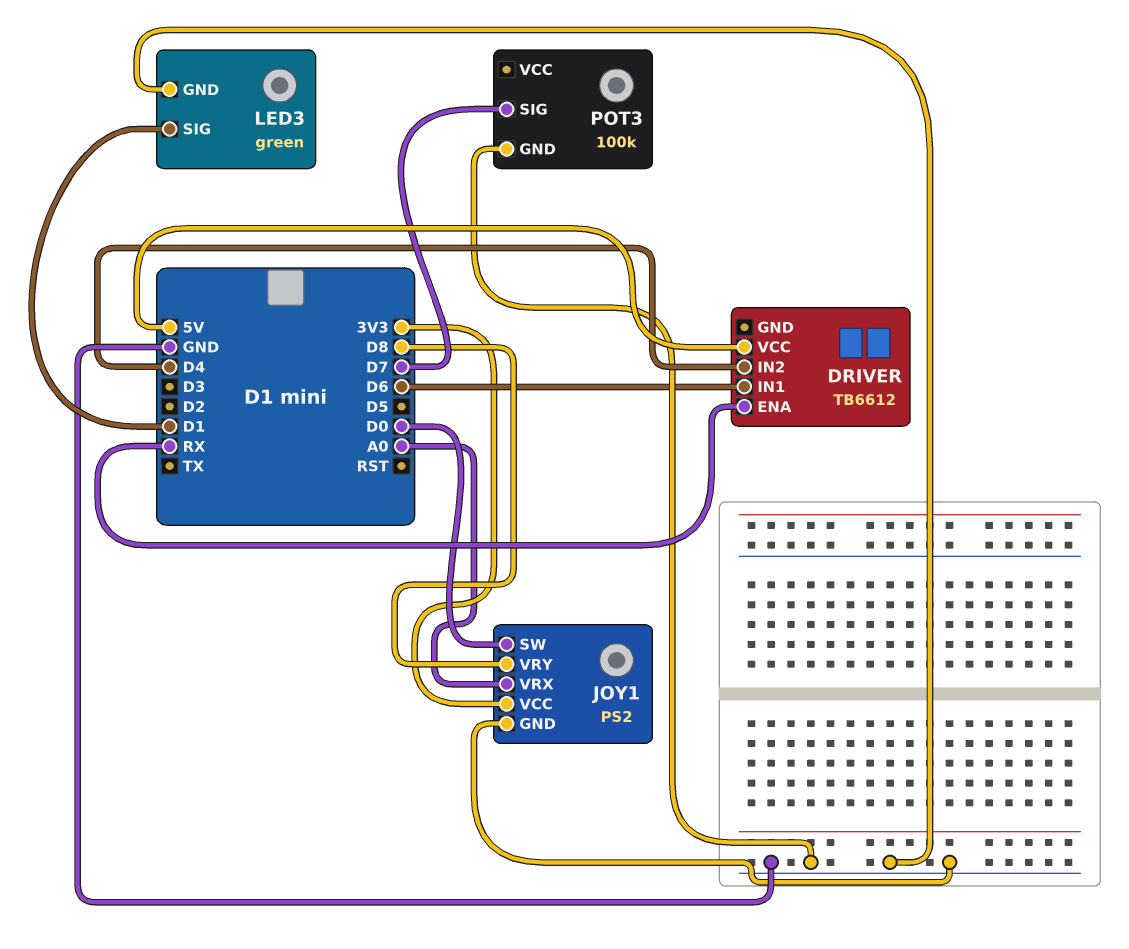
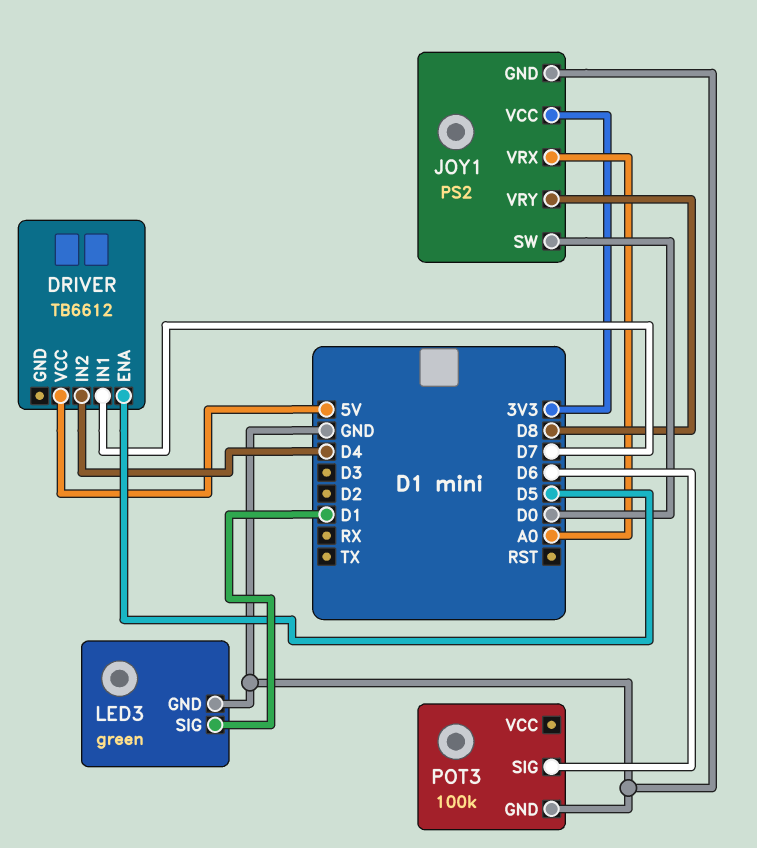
DRIVER pin ENA: RX -> D5
DRIVER pin IN1: D6 -> D7
POT3 pin SIG: D7 -> D6

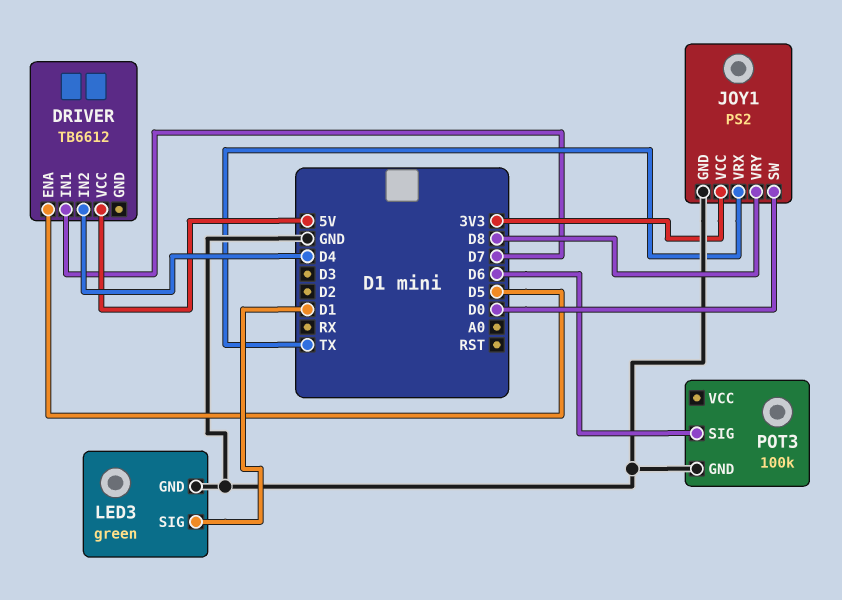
JOY1 pin VRX: A0 -> TX

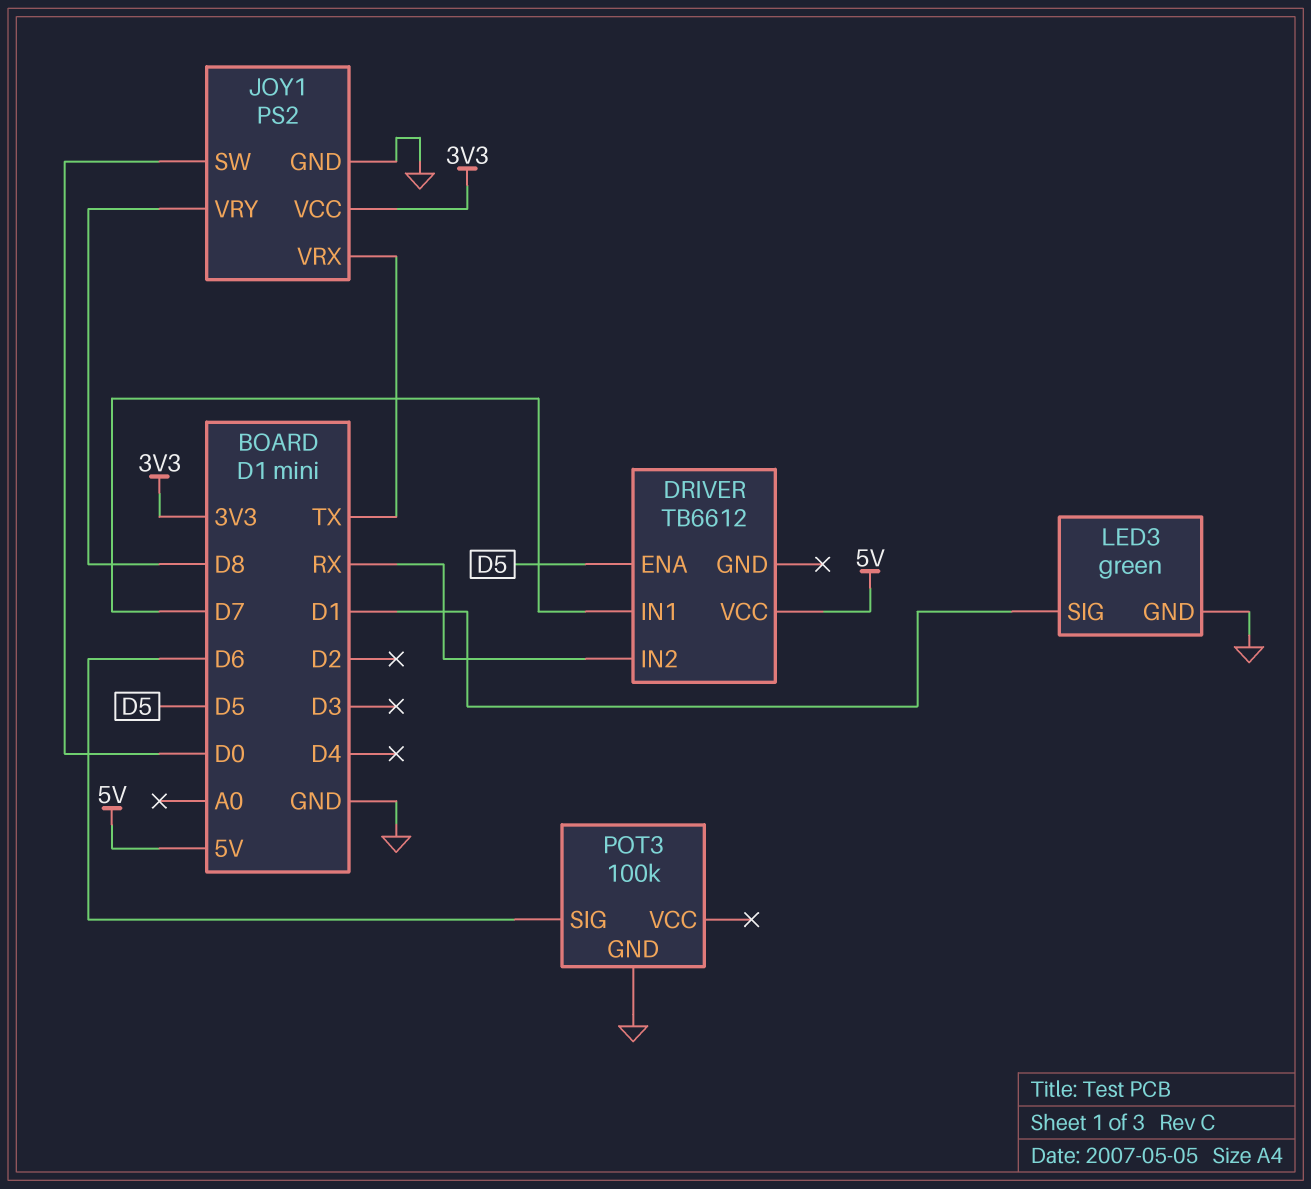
DRIVER pin IN2: D4 -> RX

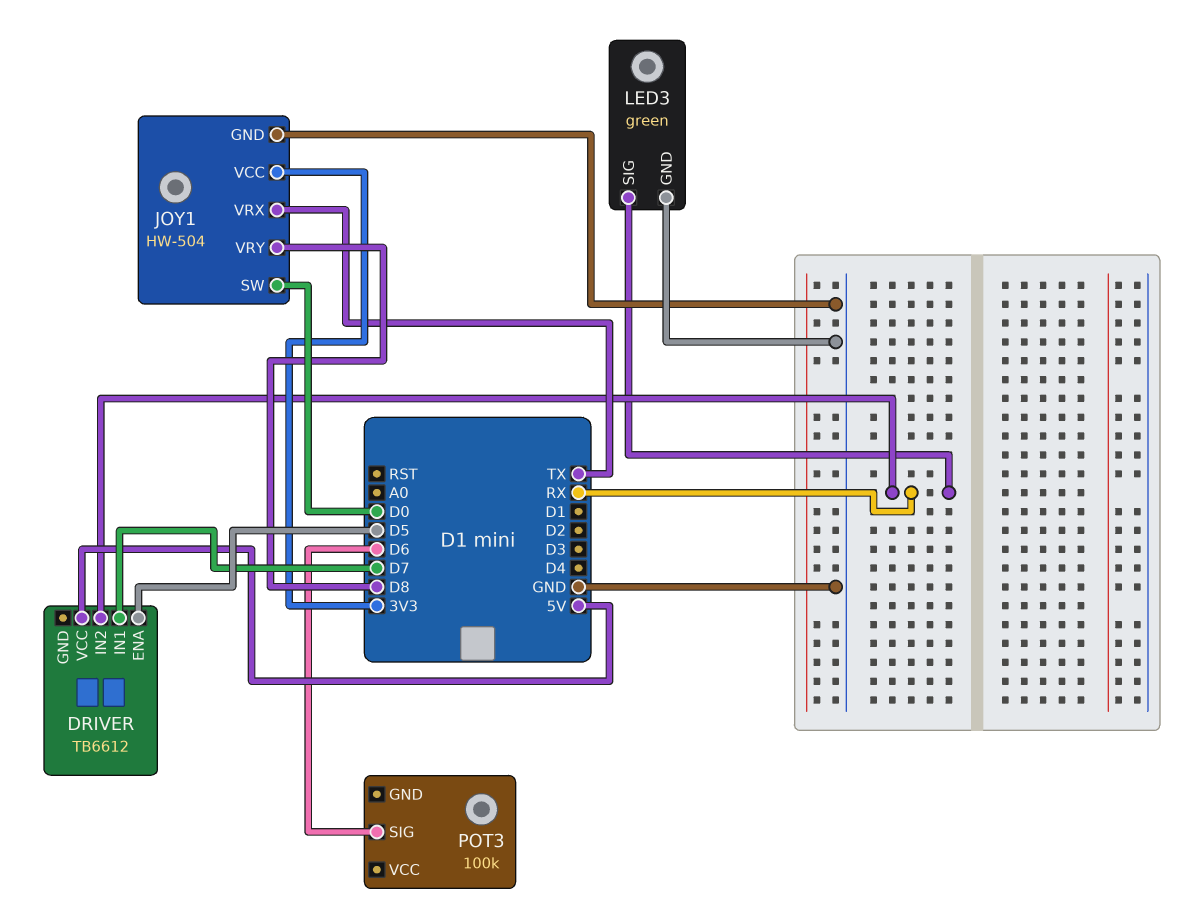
JOY1: PS2 -> HW-504
LED3 pin SIG: D1 -> RX
POT3 pin GND: GND -> none

